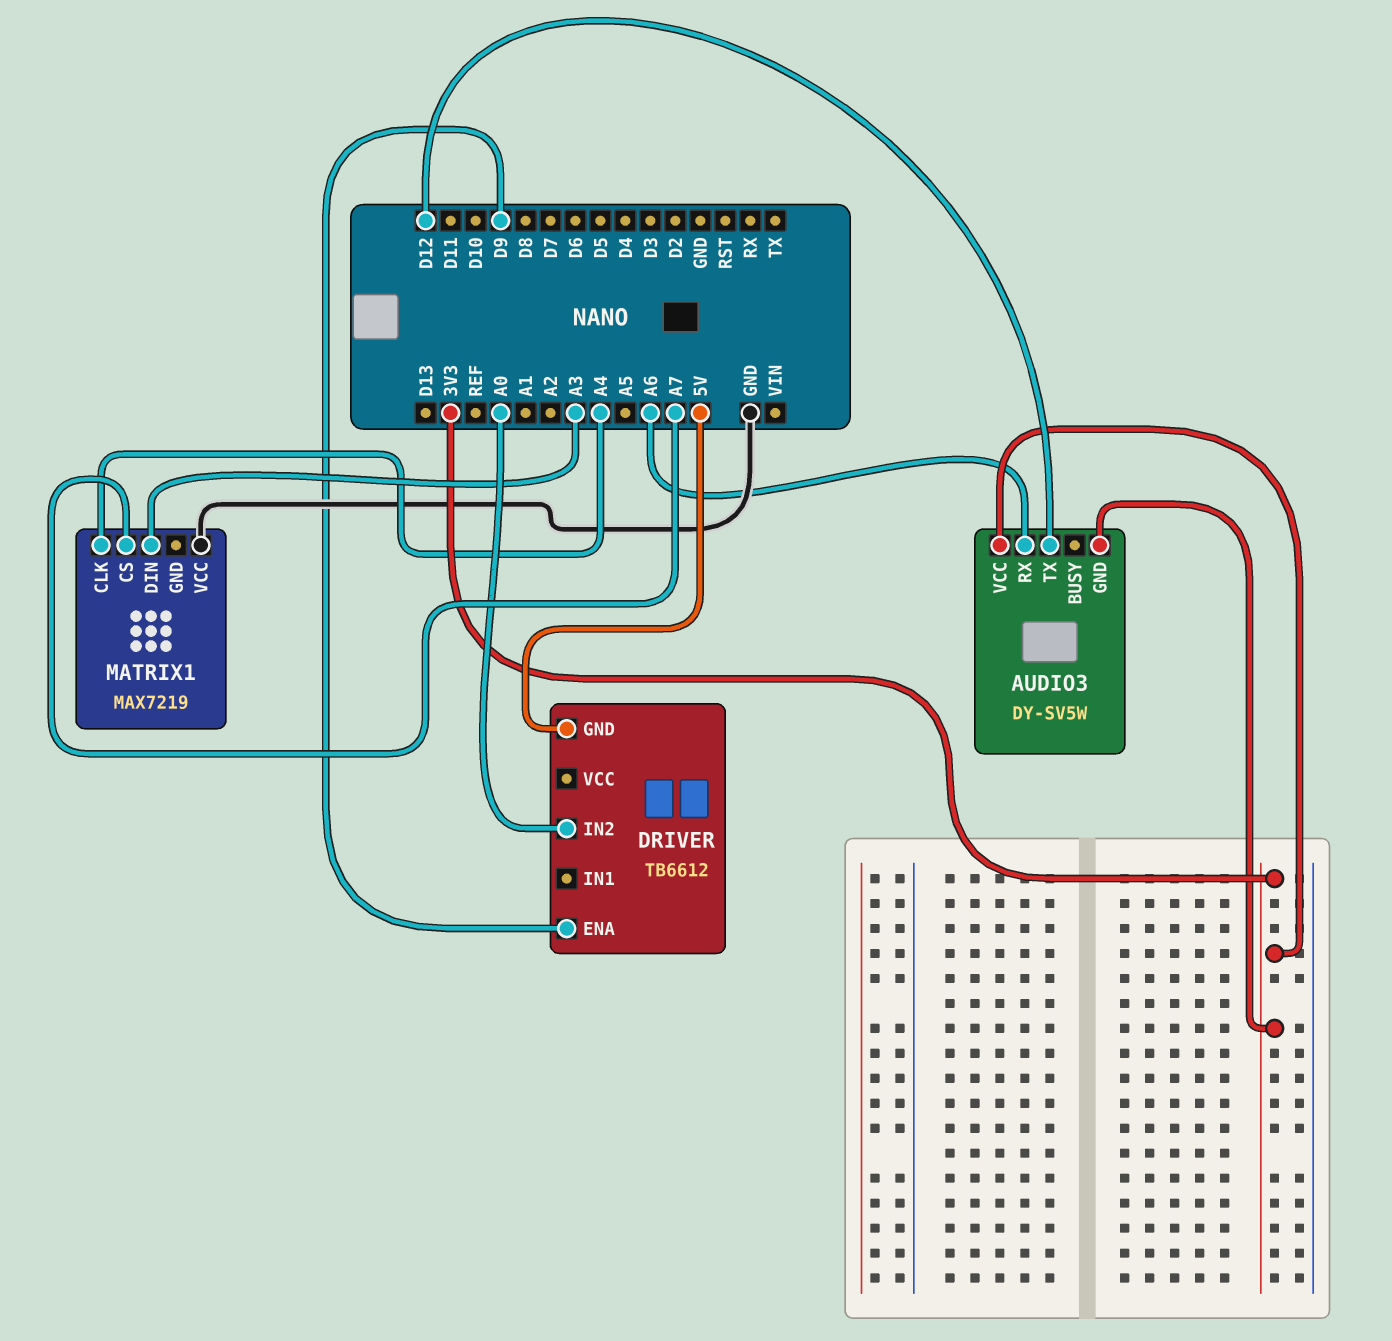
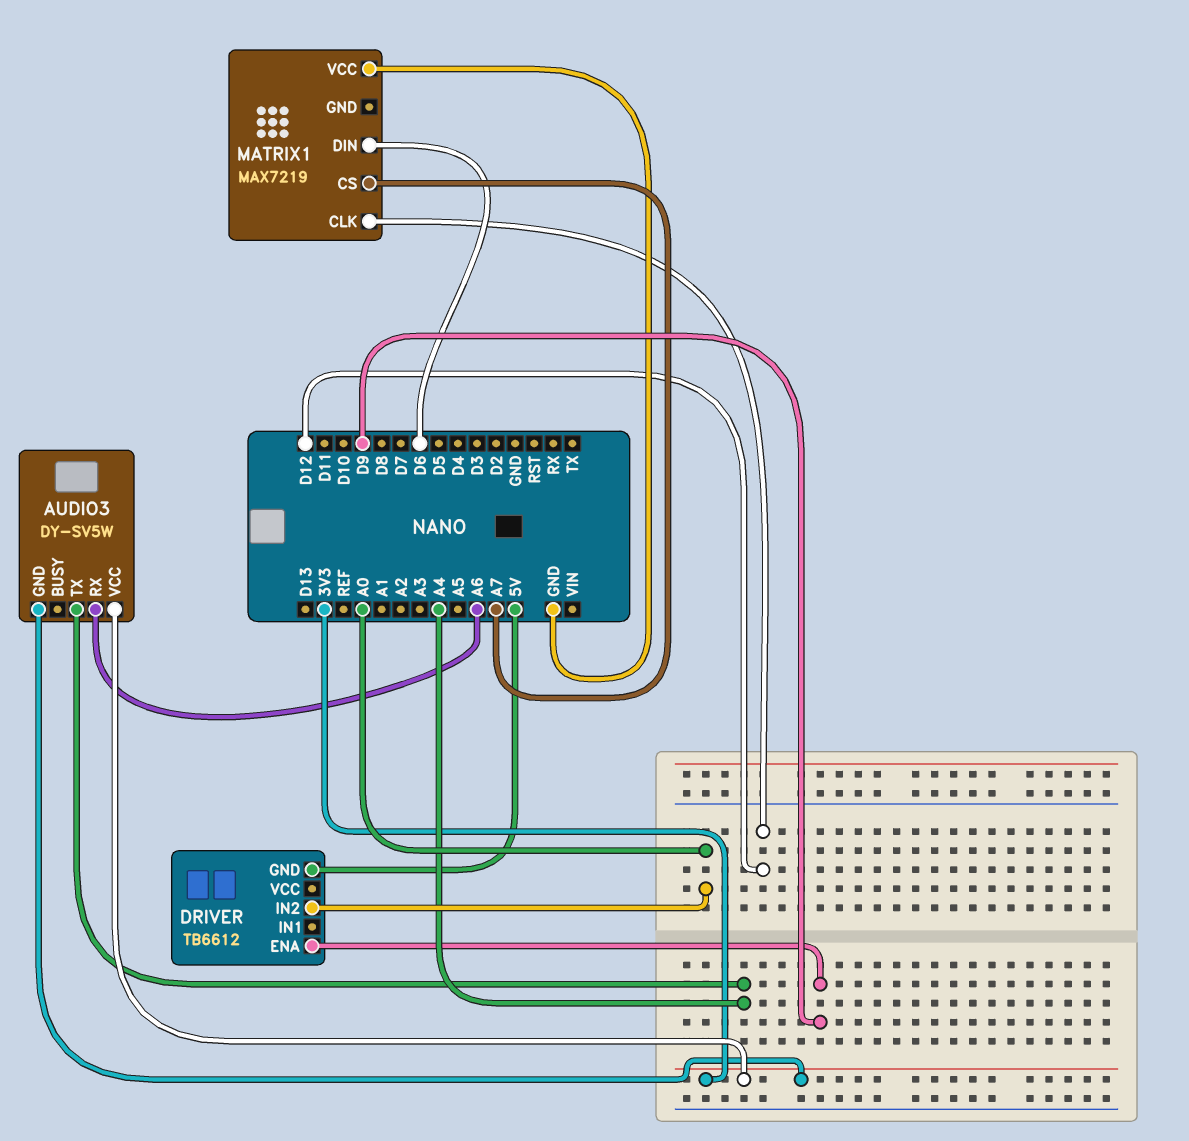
AUDIO3 pin TX: D12 -> A4
MATRIX1 pin CLK: A4 -> D12
MATRIX1 pin DIN: A3 -> D6

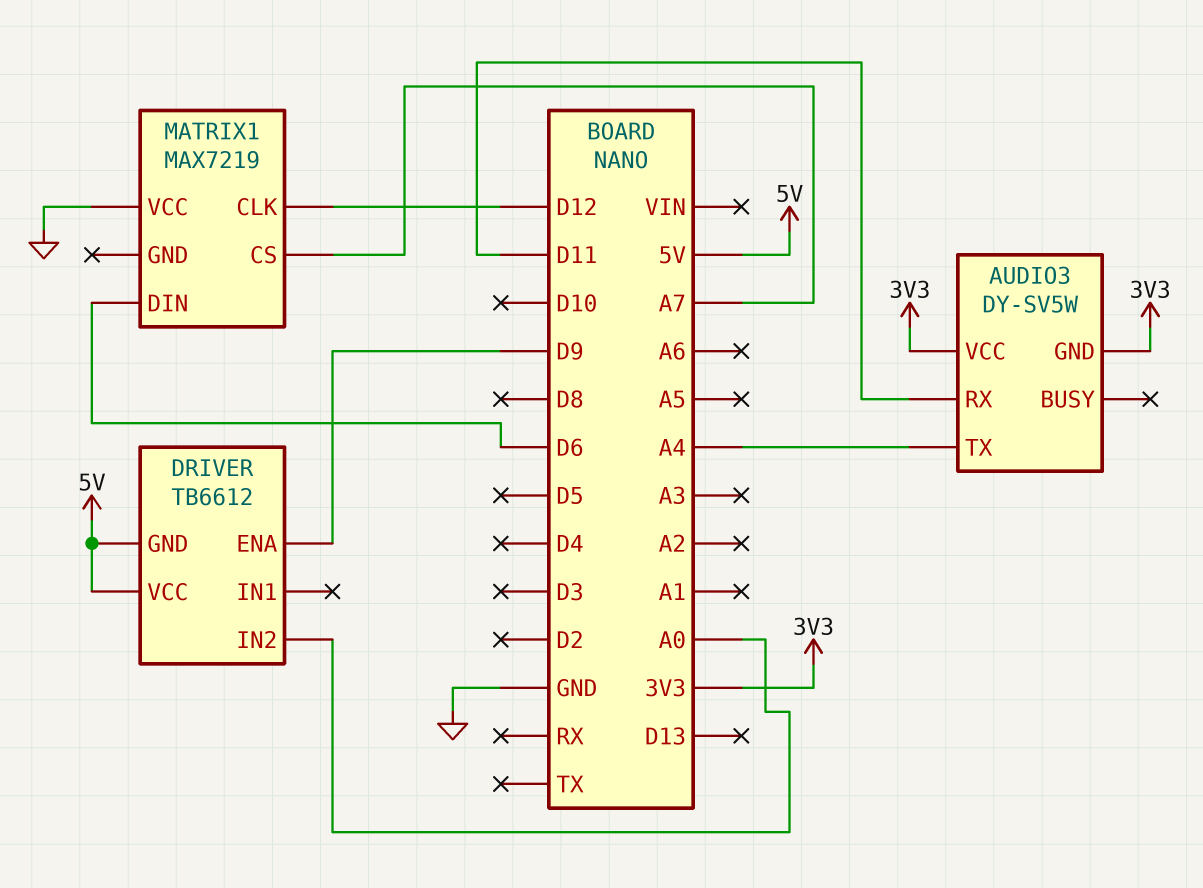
AUDIO3 pin RX: A6 -> D11
DRIVER pin VCC: none -> 5V

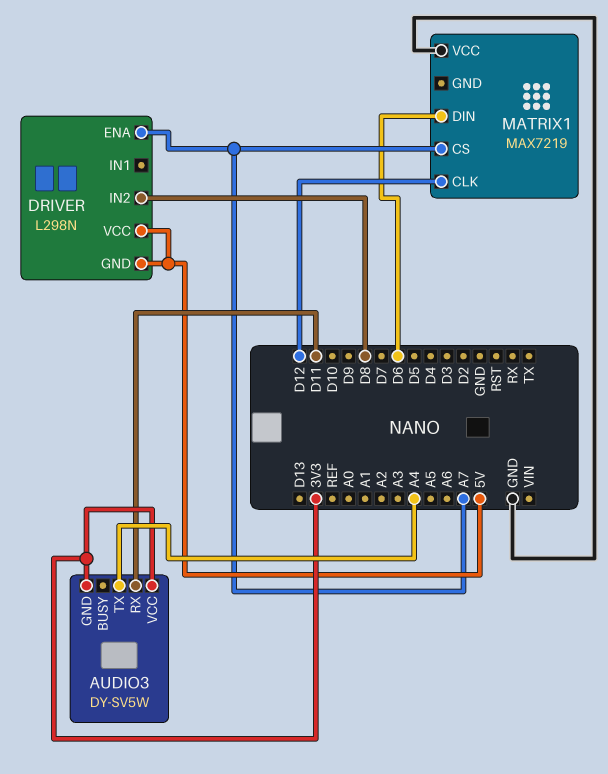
DRIVER: TB6612 -> L298N
DRIVER pin ENA: D9 -> A7
DRIVER pin IN2: A0 -> D8

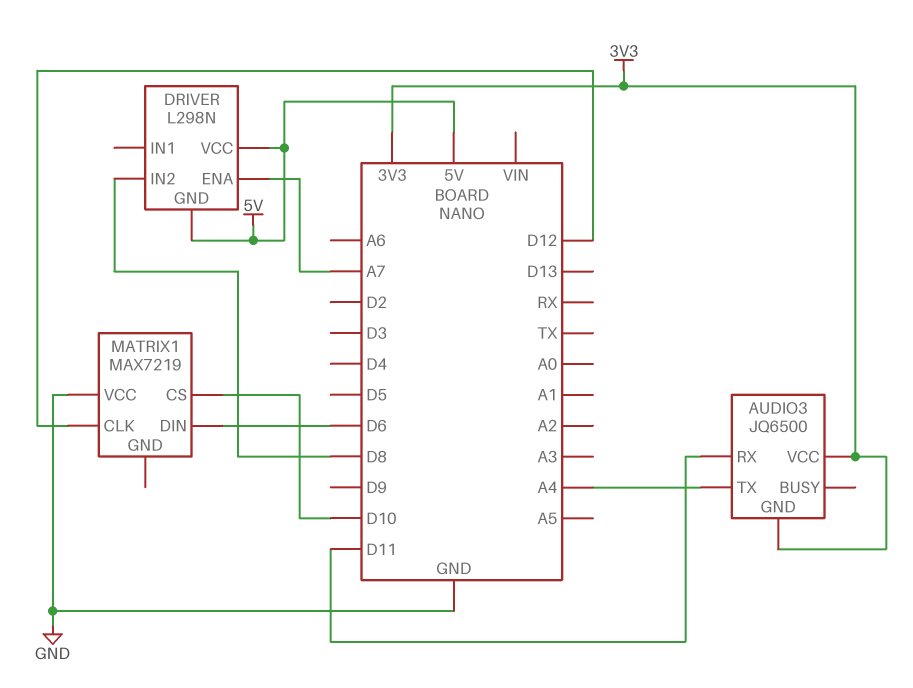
AUDIO3: DY-SV5W -> JQ6500
MATRIX1 pin CS: A7 -> D10

